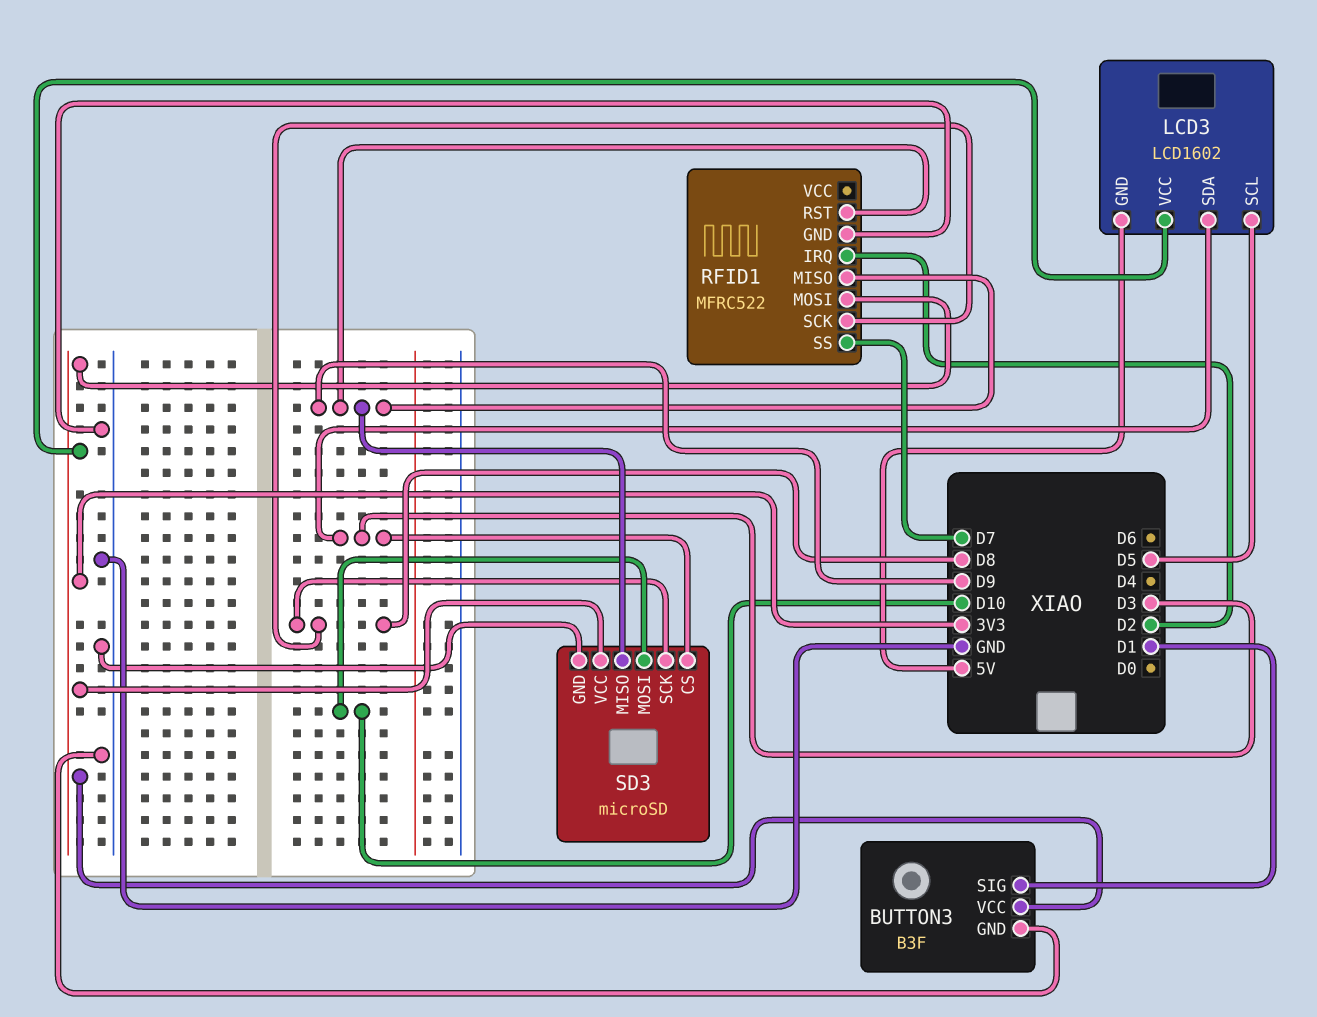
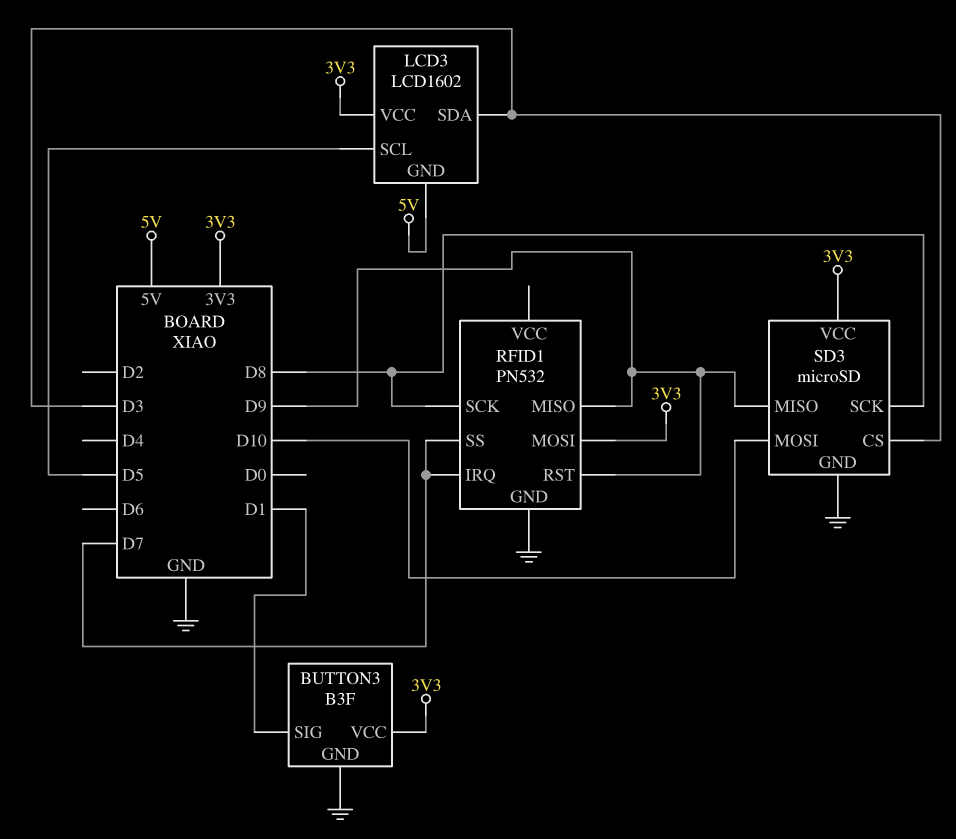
RFID1: MFRC522 -> PN532
RFID1 pin IRQ: D2 -> D7

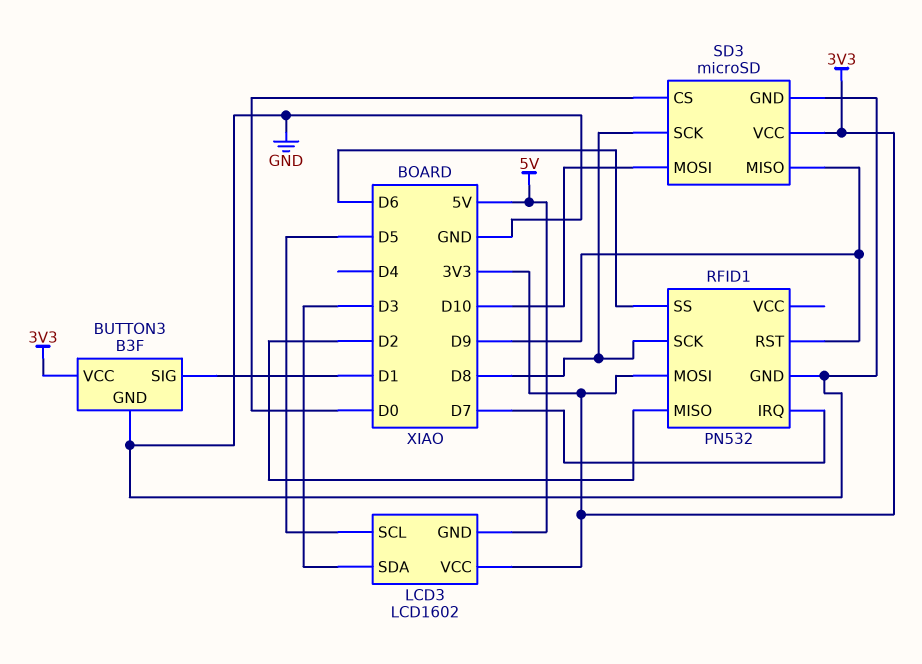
RFID1 pin MISO: D9 -> D2
RFID1 pin SS: D7 -> D6
SD3 pin CS: D3 -> D0

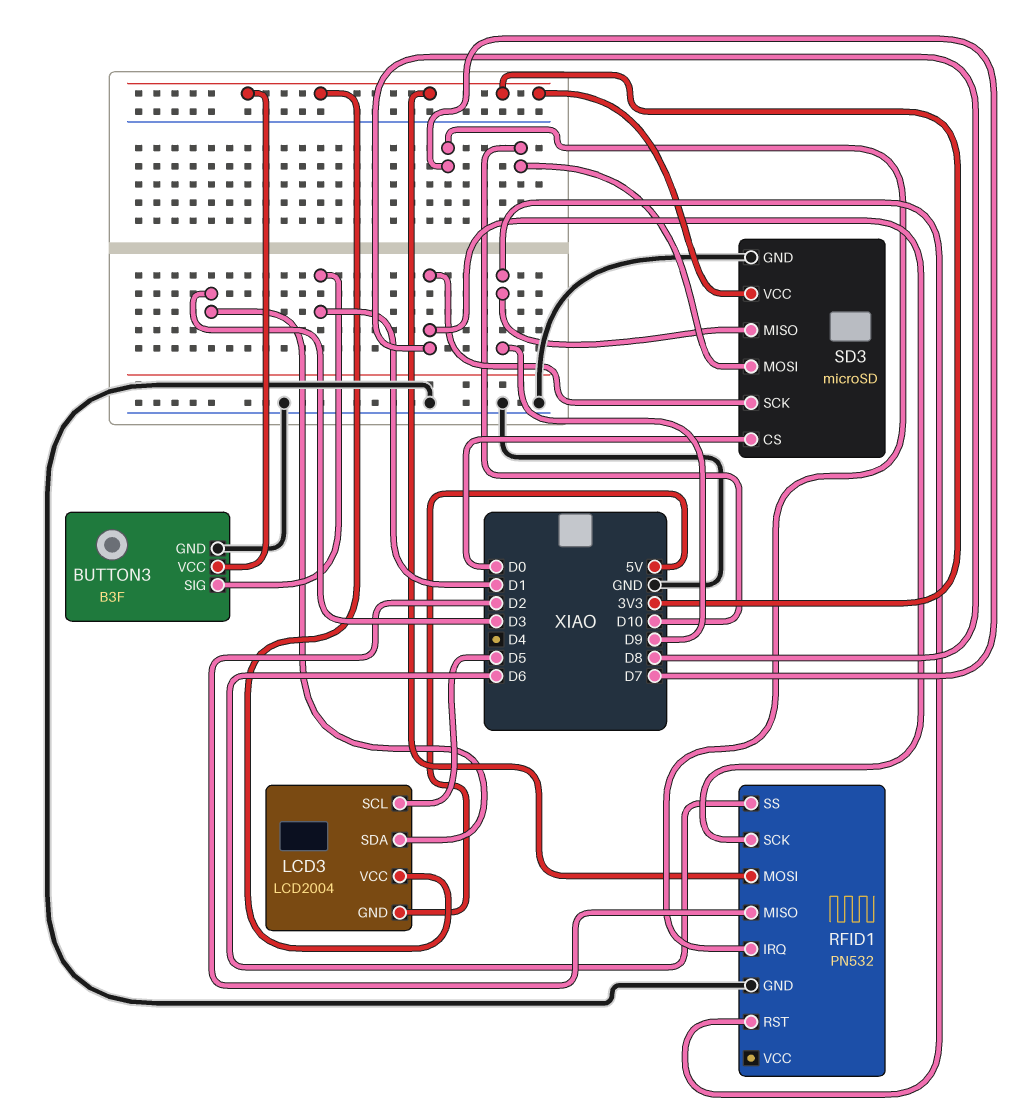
LCD3: LCD1602 -> LCD2004

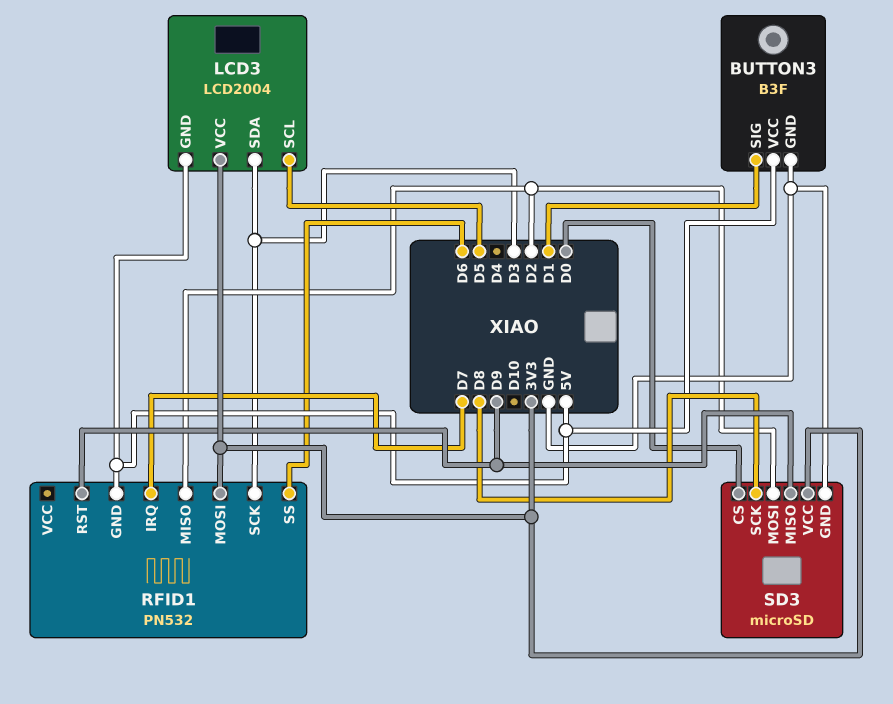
BUTTON3 pin VCC: 3V3 -> 5V
RFID1 pin GND: GND -> 5V
RFID1 pin SCK: D8 -> D3
SD3 pin MOSI: D10 -> D2

